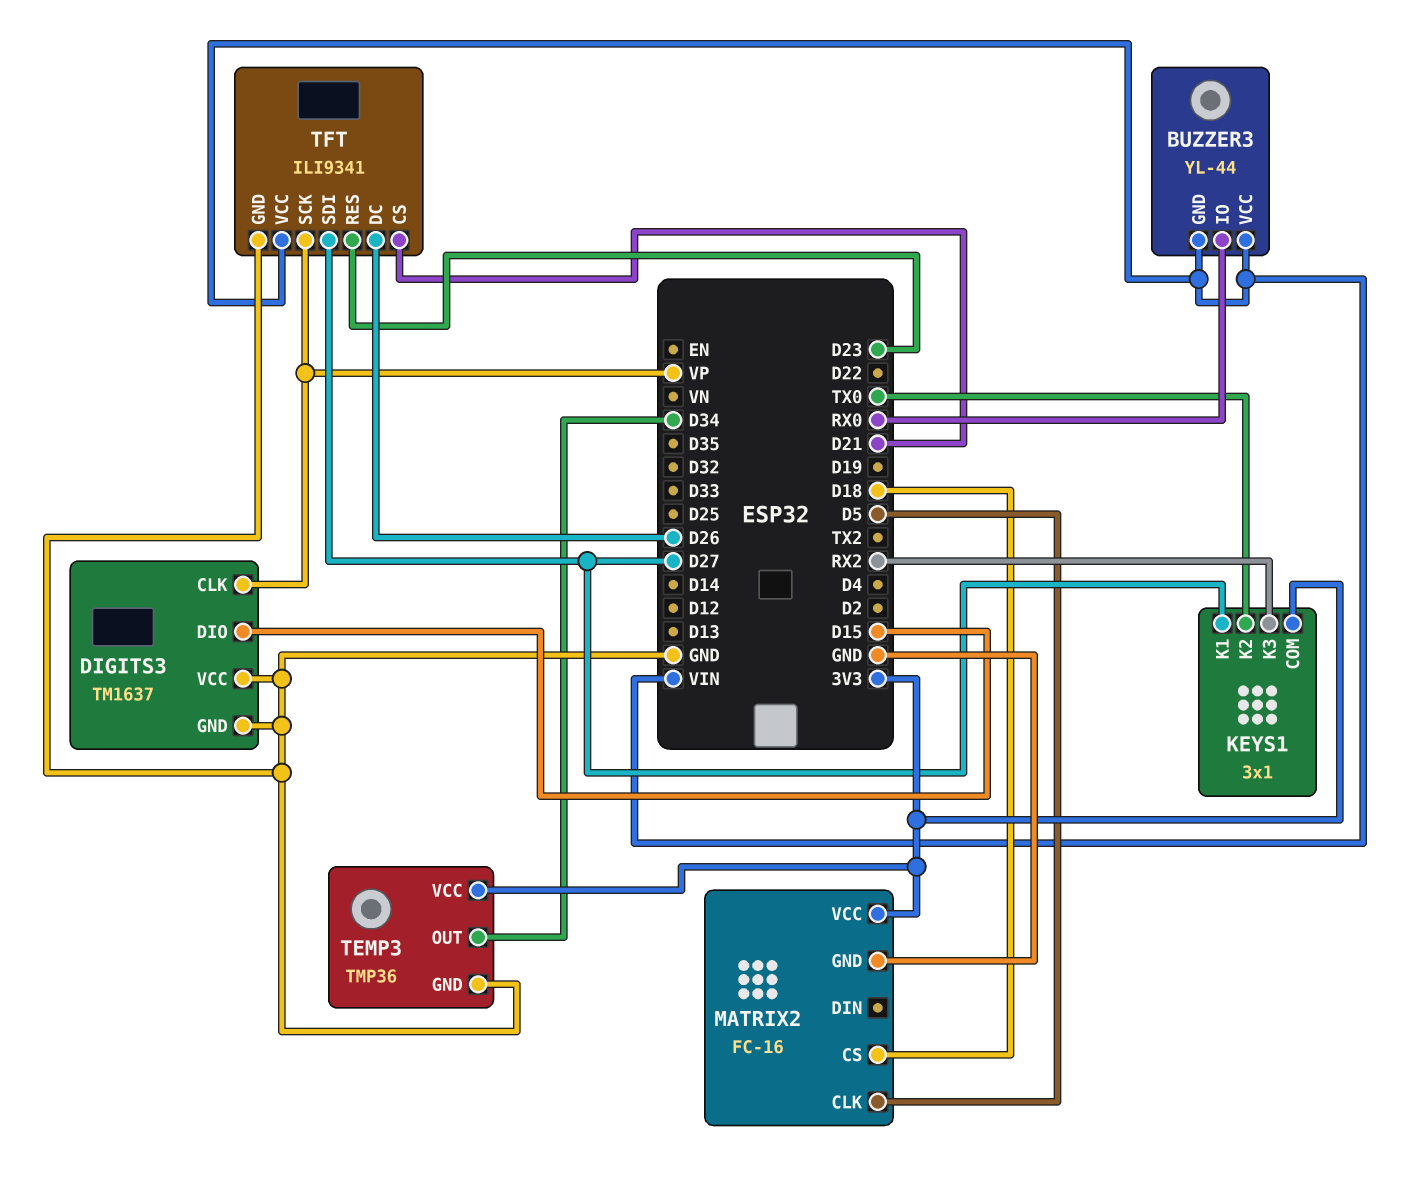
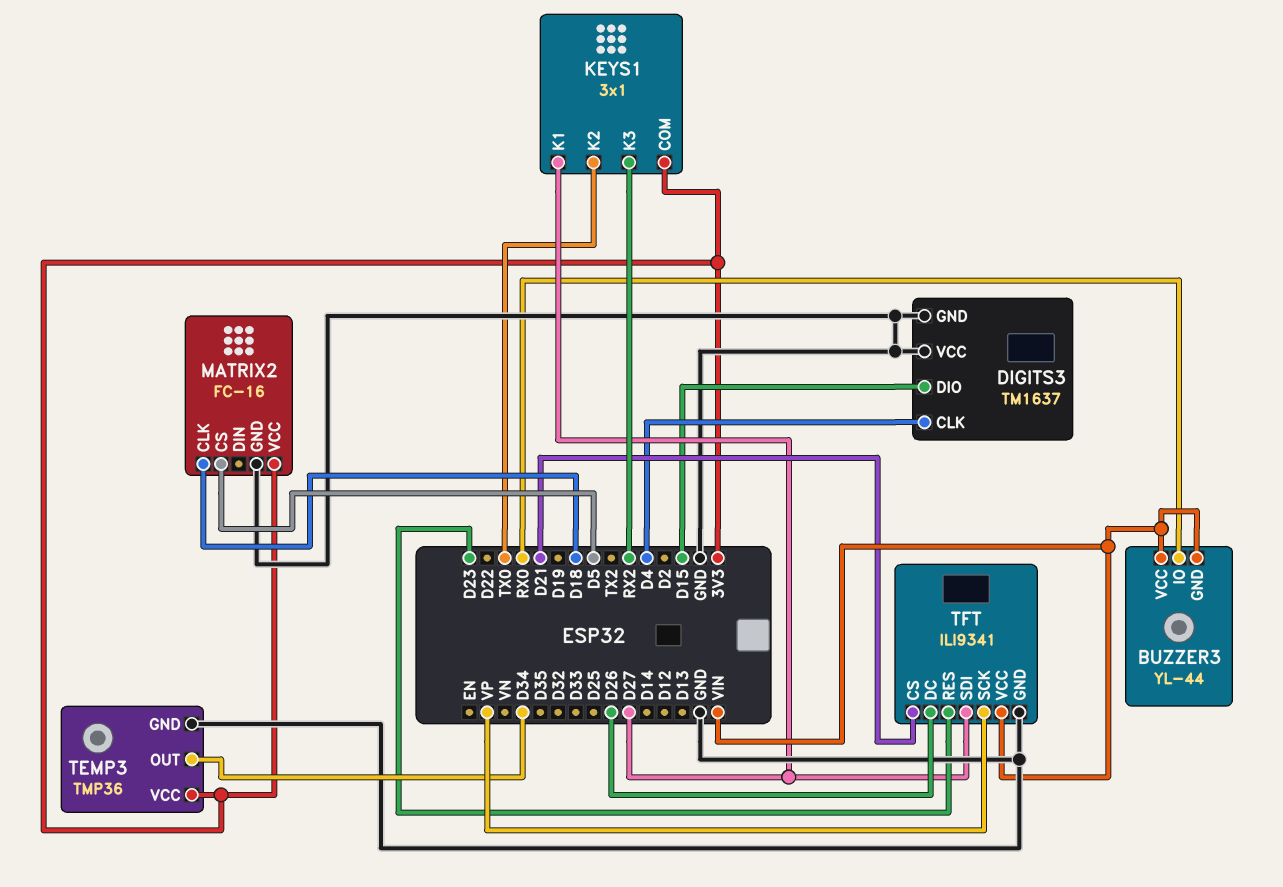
DIGITS3 pin CLK: VP -> D4
MATRIX2 pin CLK: D5 -> D18
MATRIX2 pin CS: D18 -> D5

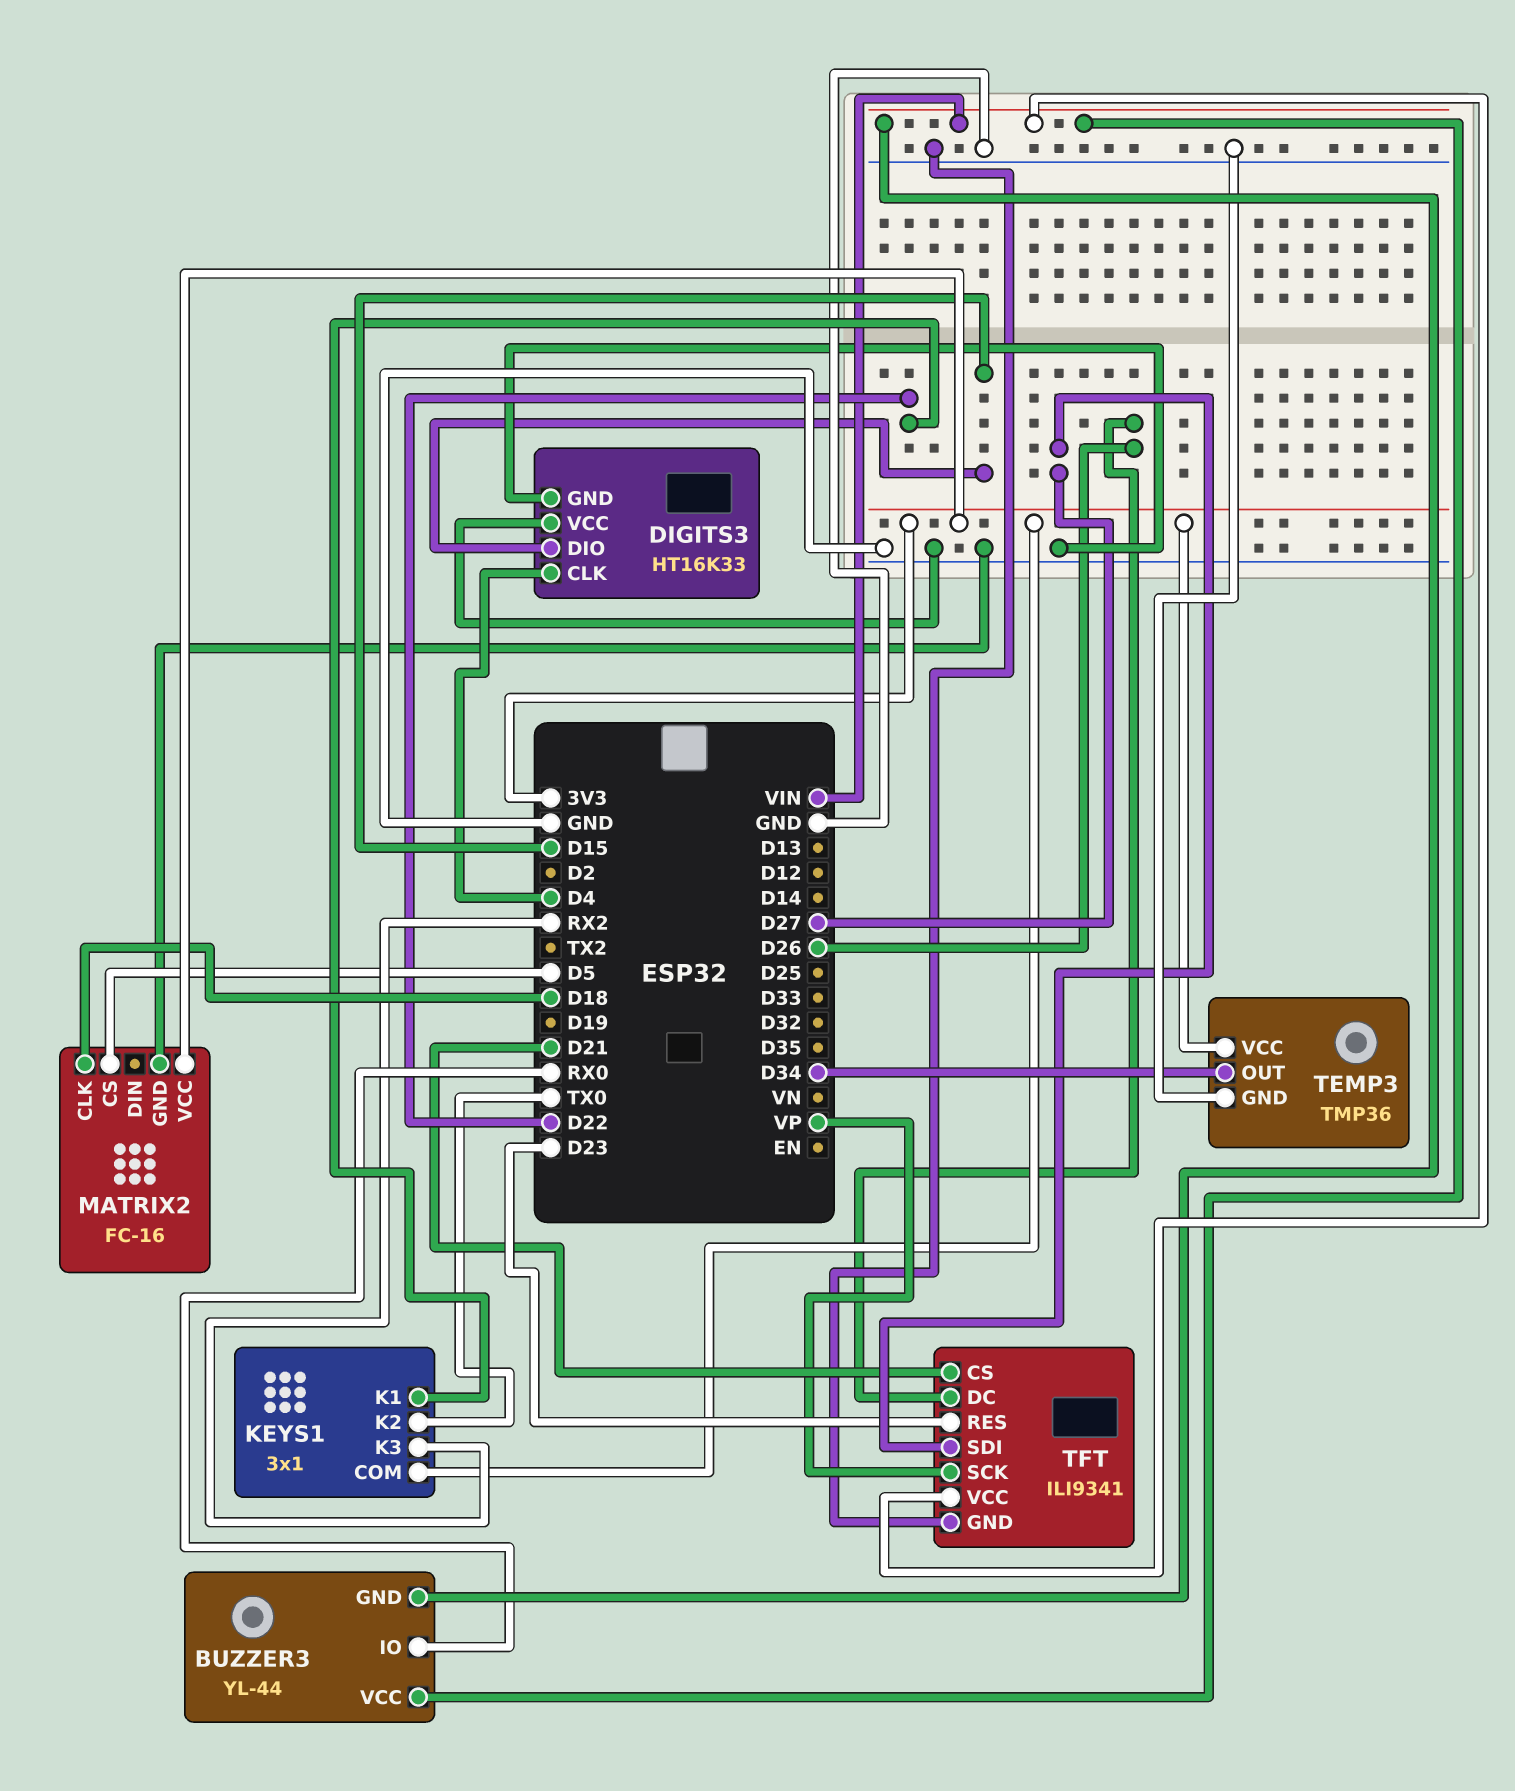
DIGITS3: TM1637 -> HT16K33
KEYS1 pin K1: D27 -> D22

